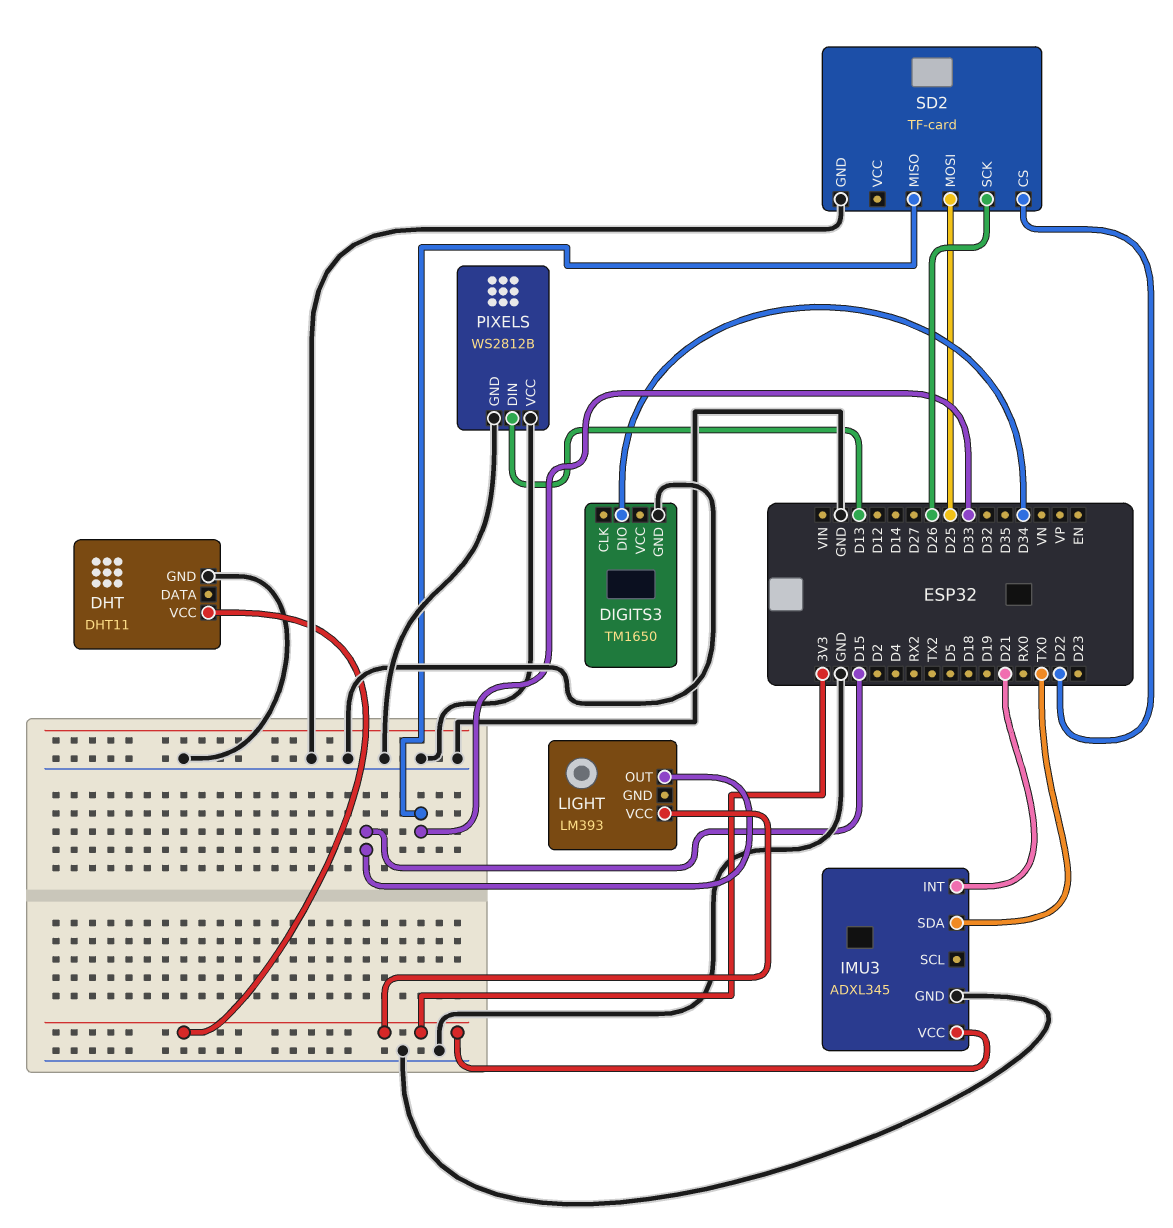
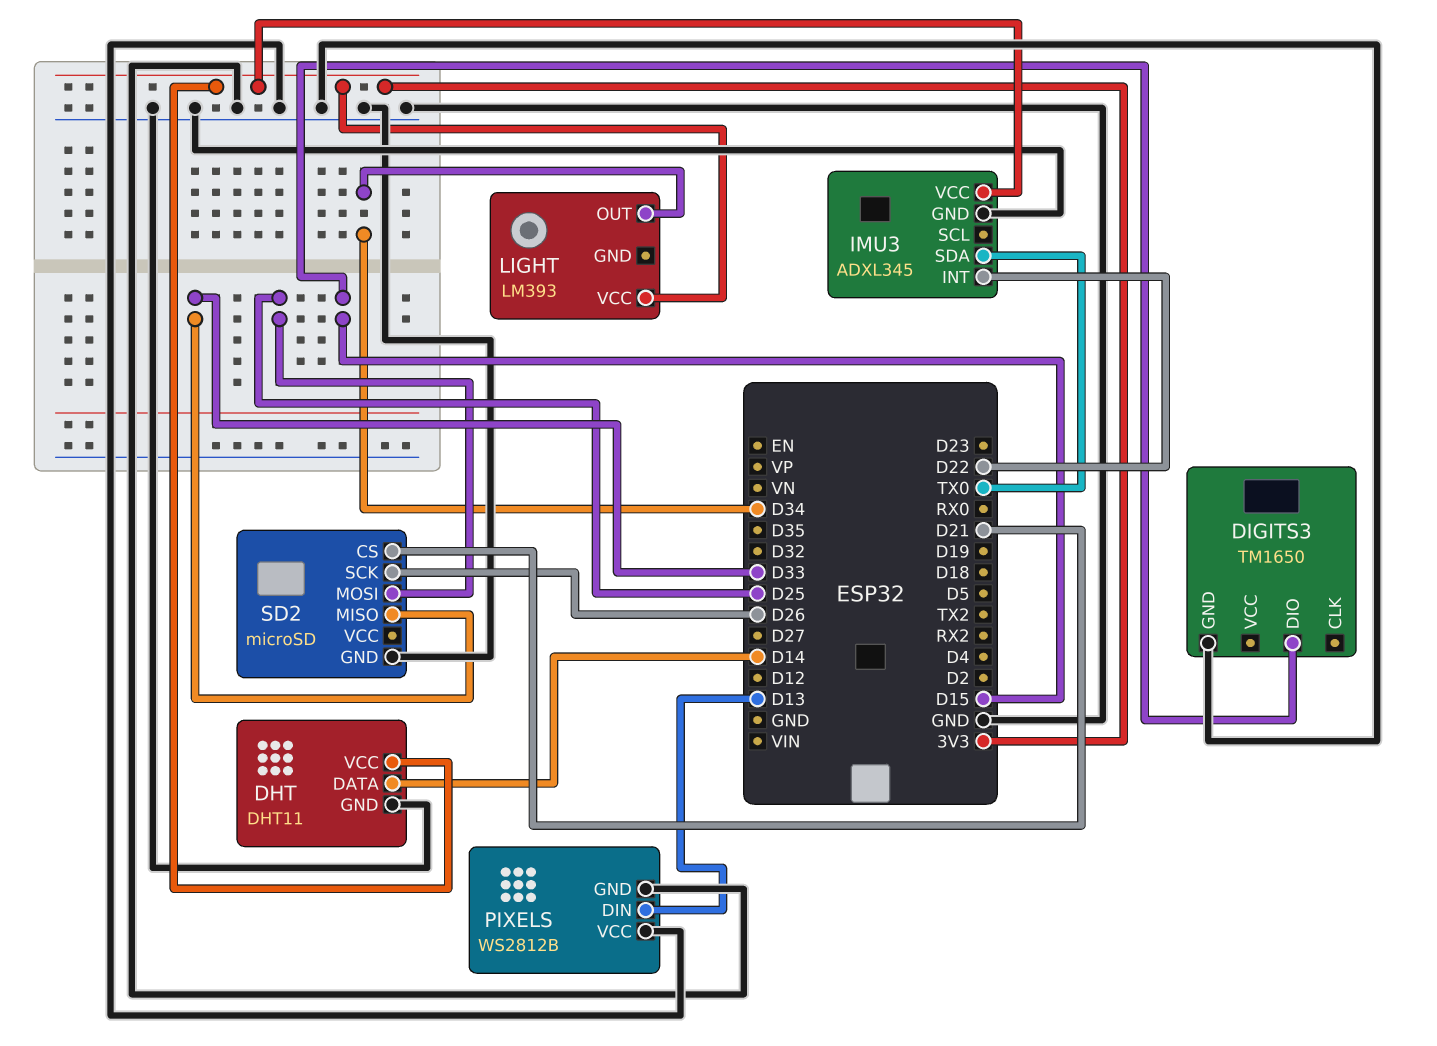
DHT pin DATA: none -> D14
DIGITS3 pin DIO: D34 -> D15
IMU3 pin INT: D21 -> D22
LIGHT pin OUT: D15 -> D34
SD2: TF-card -> microSD
SD2 pin CS: D22 -> D21

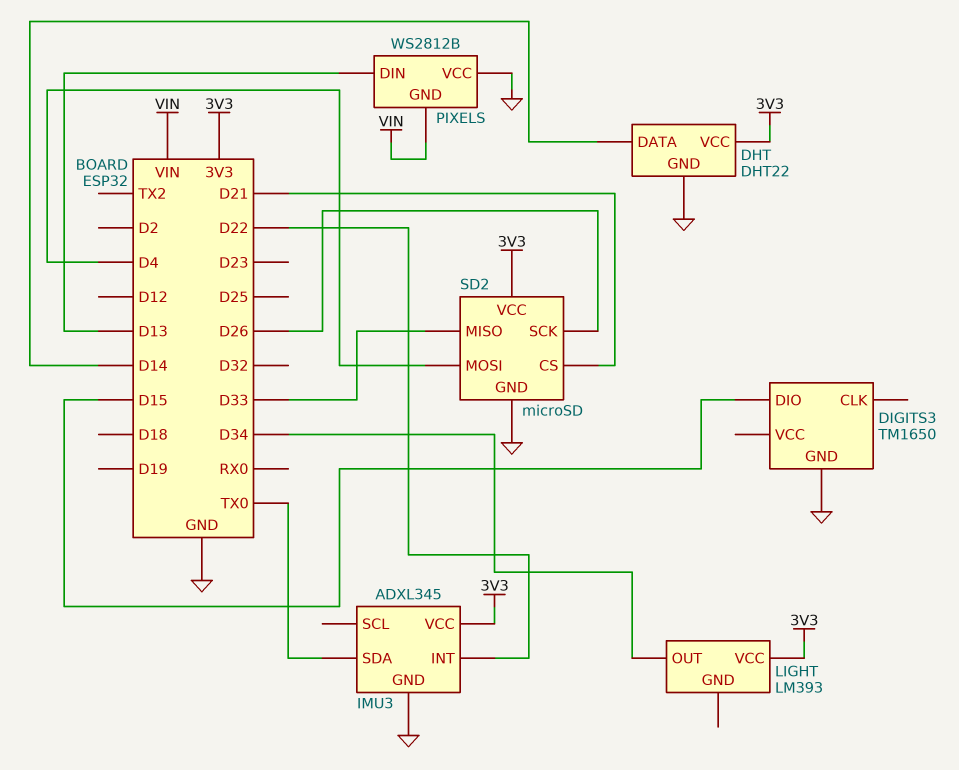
DHT: DHT11 -> DHT22
PIXELS pin GND: GND -> VIN
SD2 pin MOSI: D25 -> D4
SD2 pin VCC: none -> 3V3

